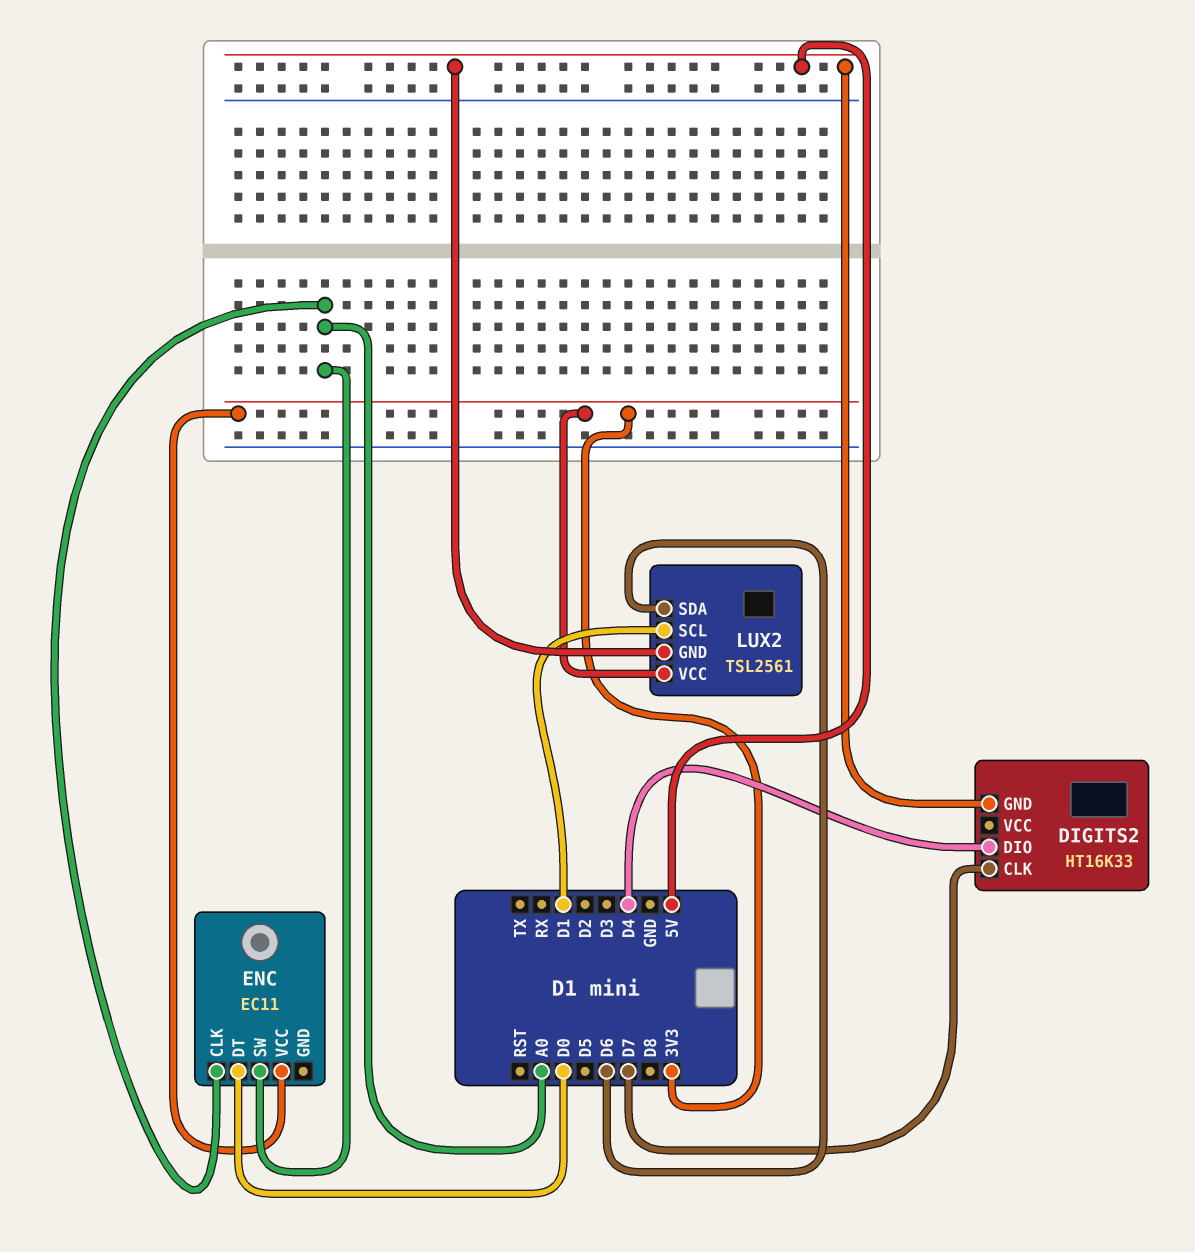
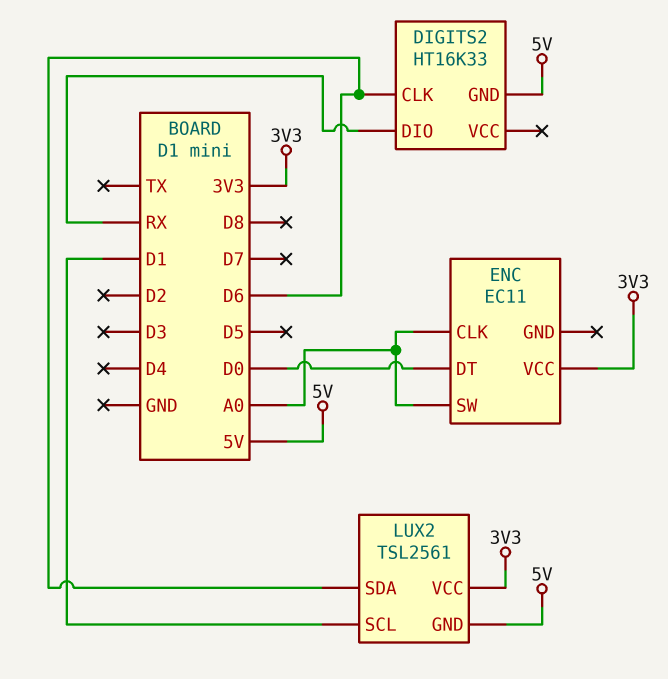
DIGITS2 pin CLK: D7 -> D6
DIGITS2 pin DIO: D4 -> RX

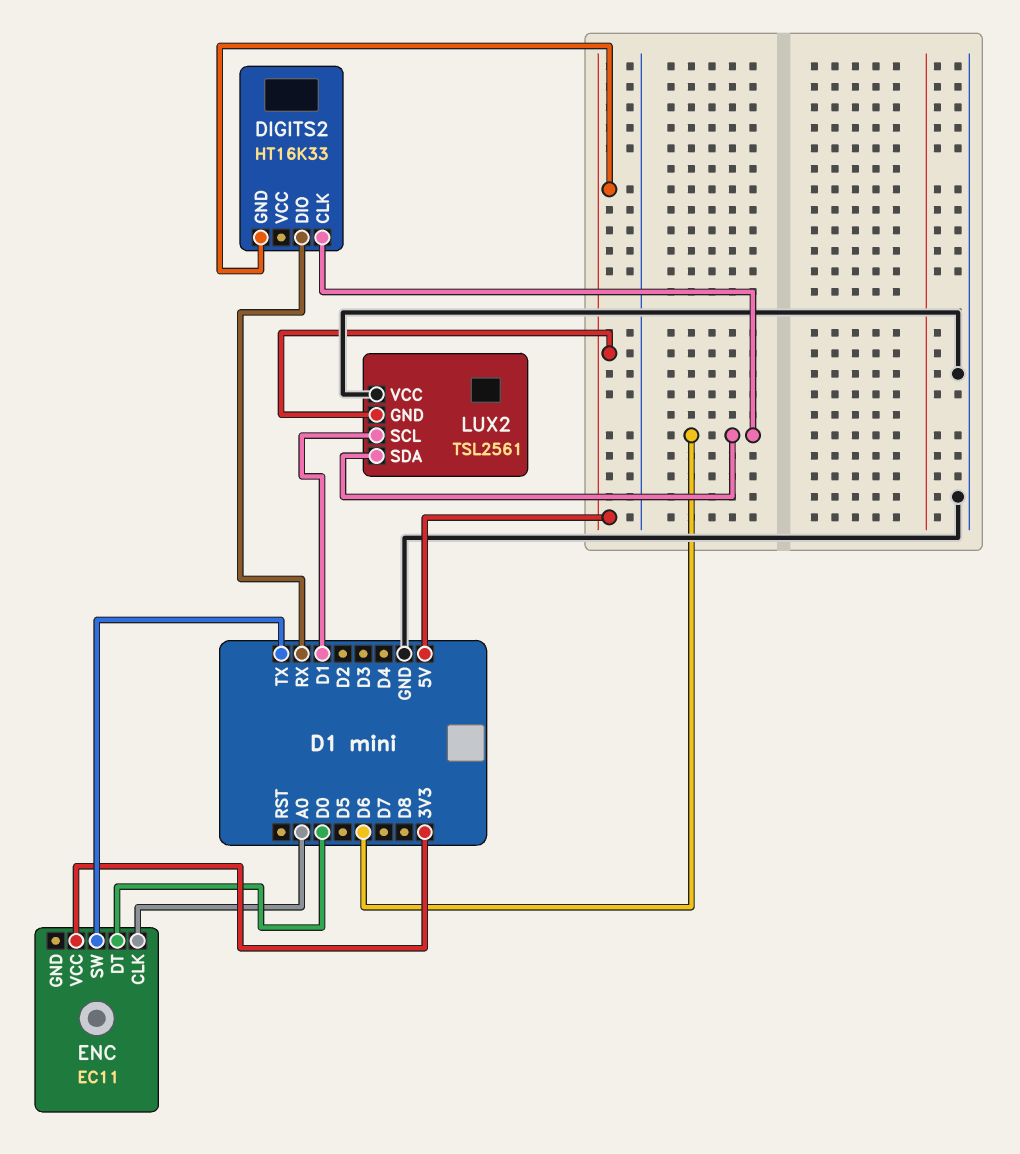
ENC pin SW: A0 -> TX
LUX2 pin VCC: 3V3 -> GND

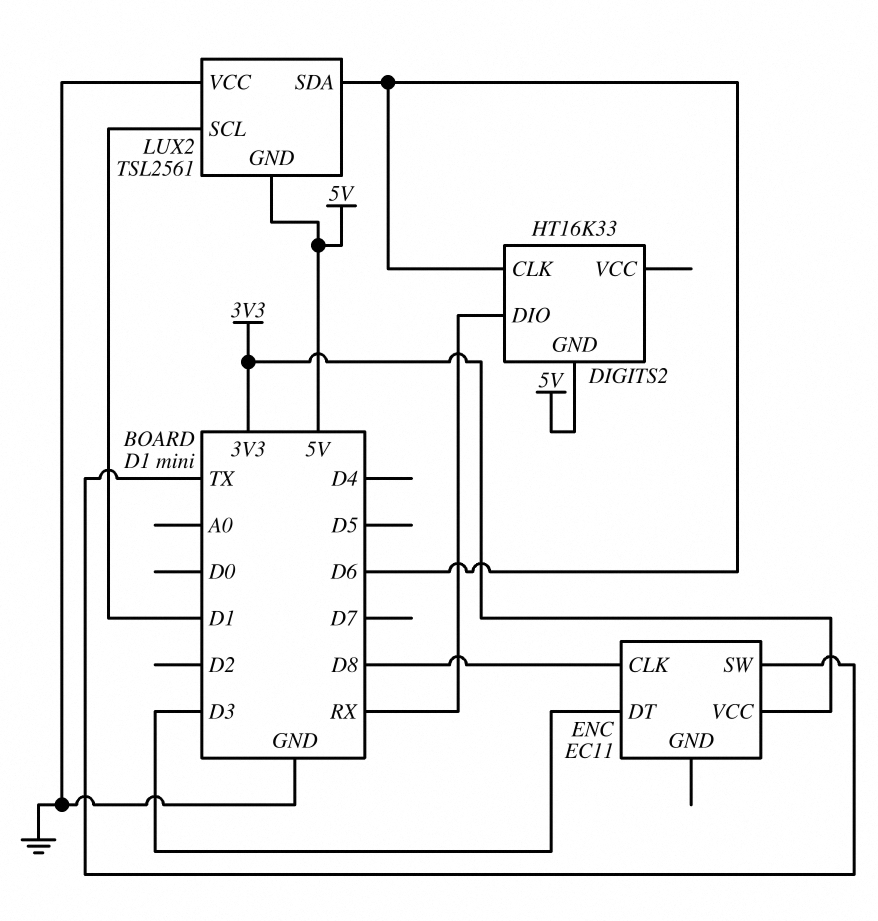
ENC pin CLK: A0 -> D8
ENC pin DT: D0 -> D3

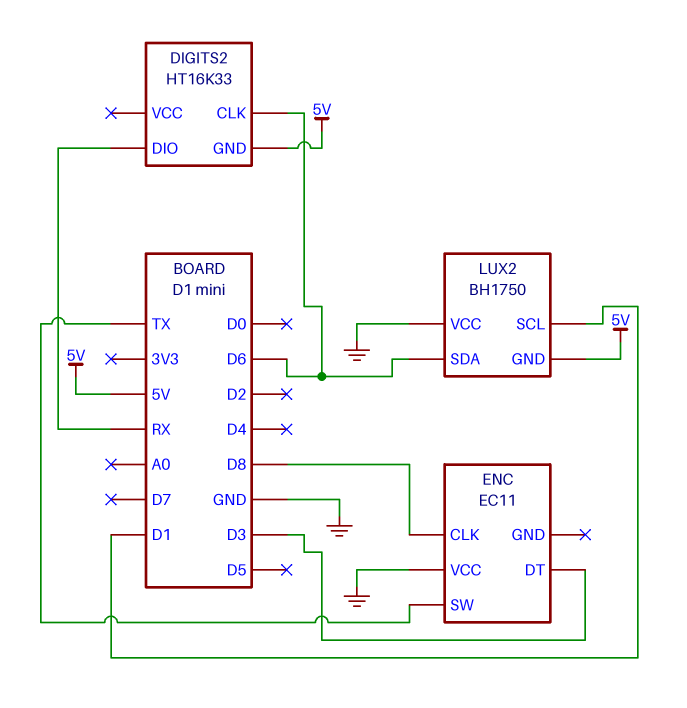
ENC pin VCC: 3V3 -> GND
LUX2: TSL2561 -> BH1750

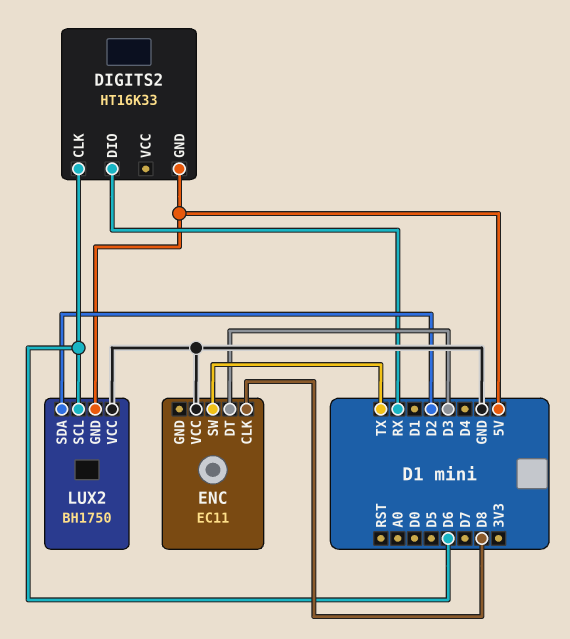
LUX2 pin SCL: D1 -> D6
LUX2 pin SDA: D6 -> D2

